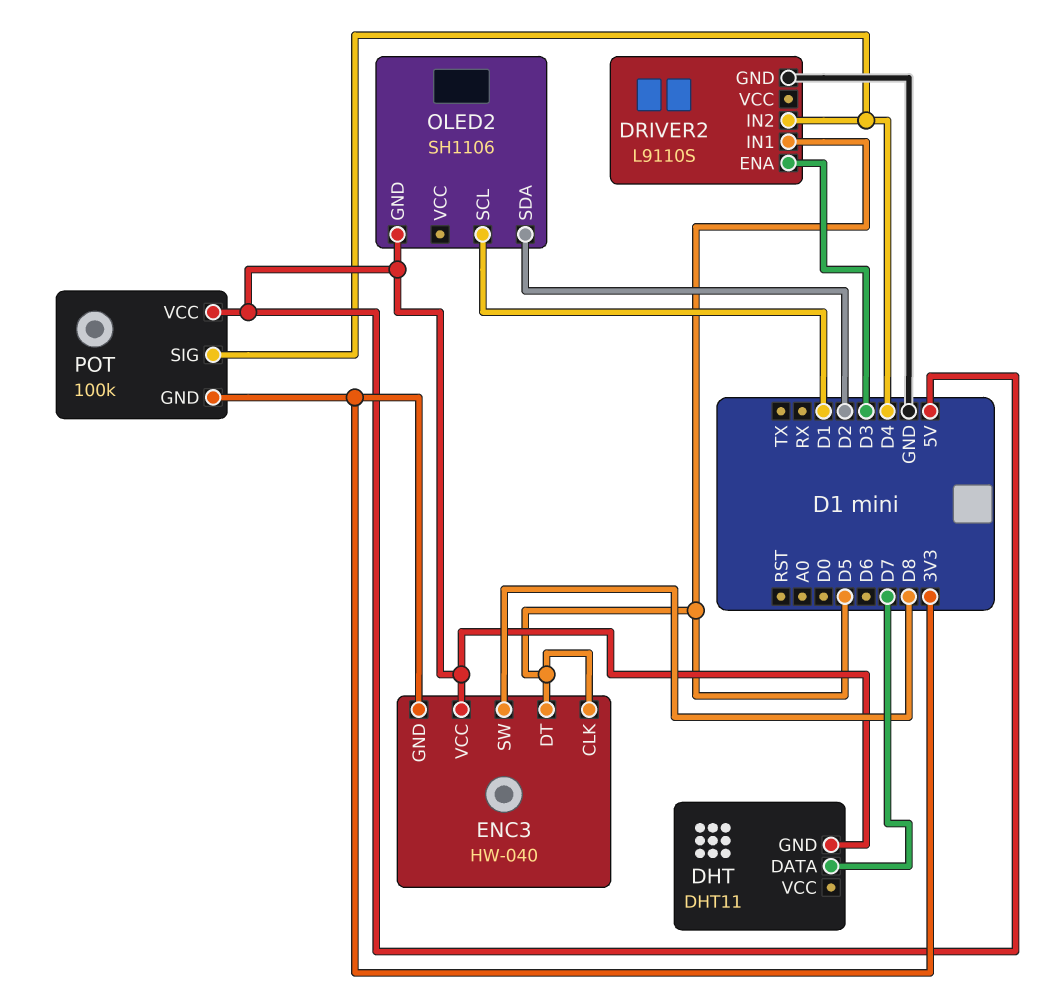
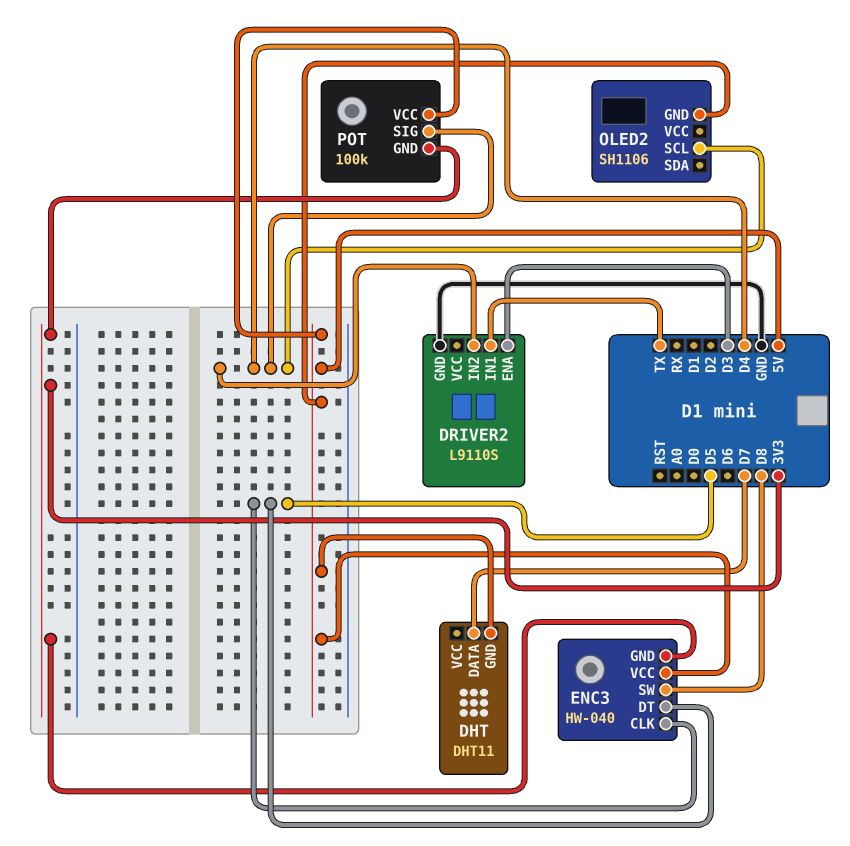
DRIVER2 pin IN1: D5 -> TX
OLED2 pin SCL: D1 -> D4
OLED2 pin SDA: D2 -> none

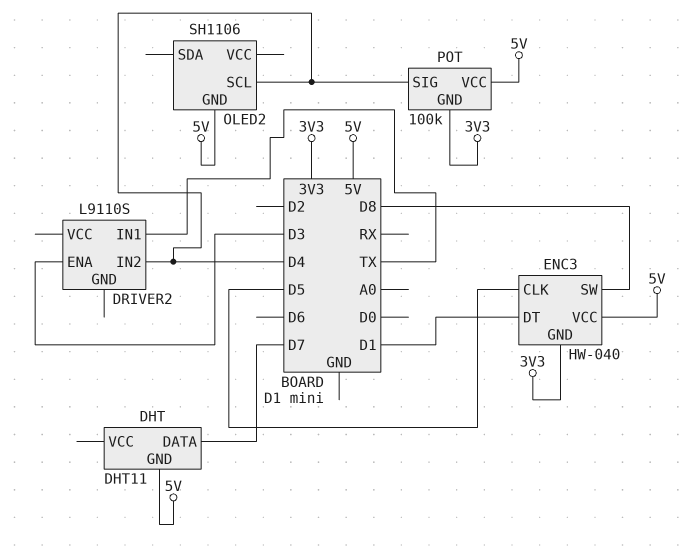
DRIVER2 pin GND: GND -> none
ENC3 pin DT: D5 -> D1

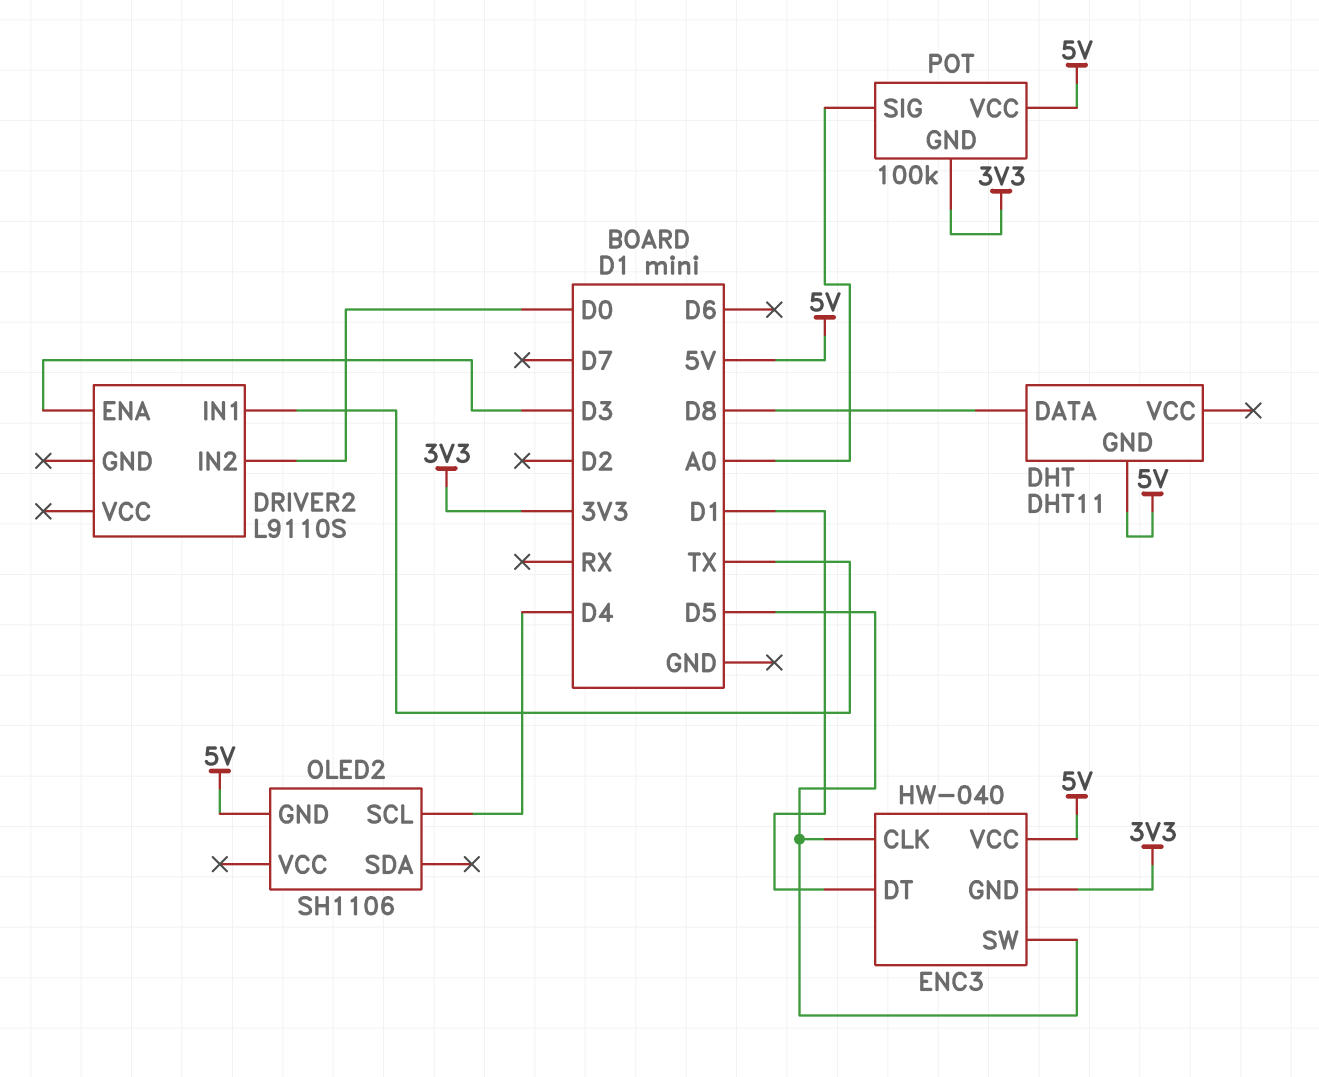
DHT pin DATA: D7 -> D8
DRIVER2 pin IN2: D4 -> D0
ENC3 pin SW: D8 -> D5
POT pin SIG: D4 -> A0

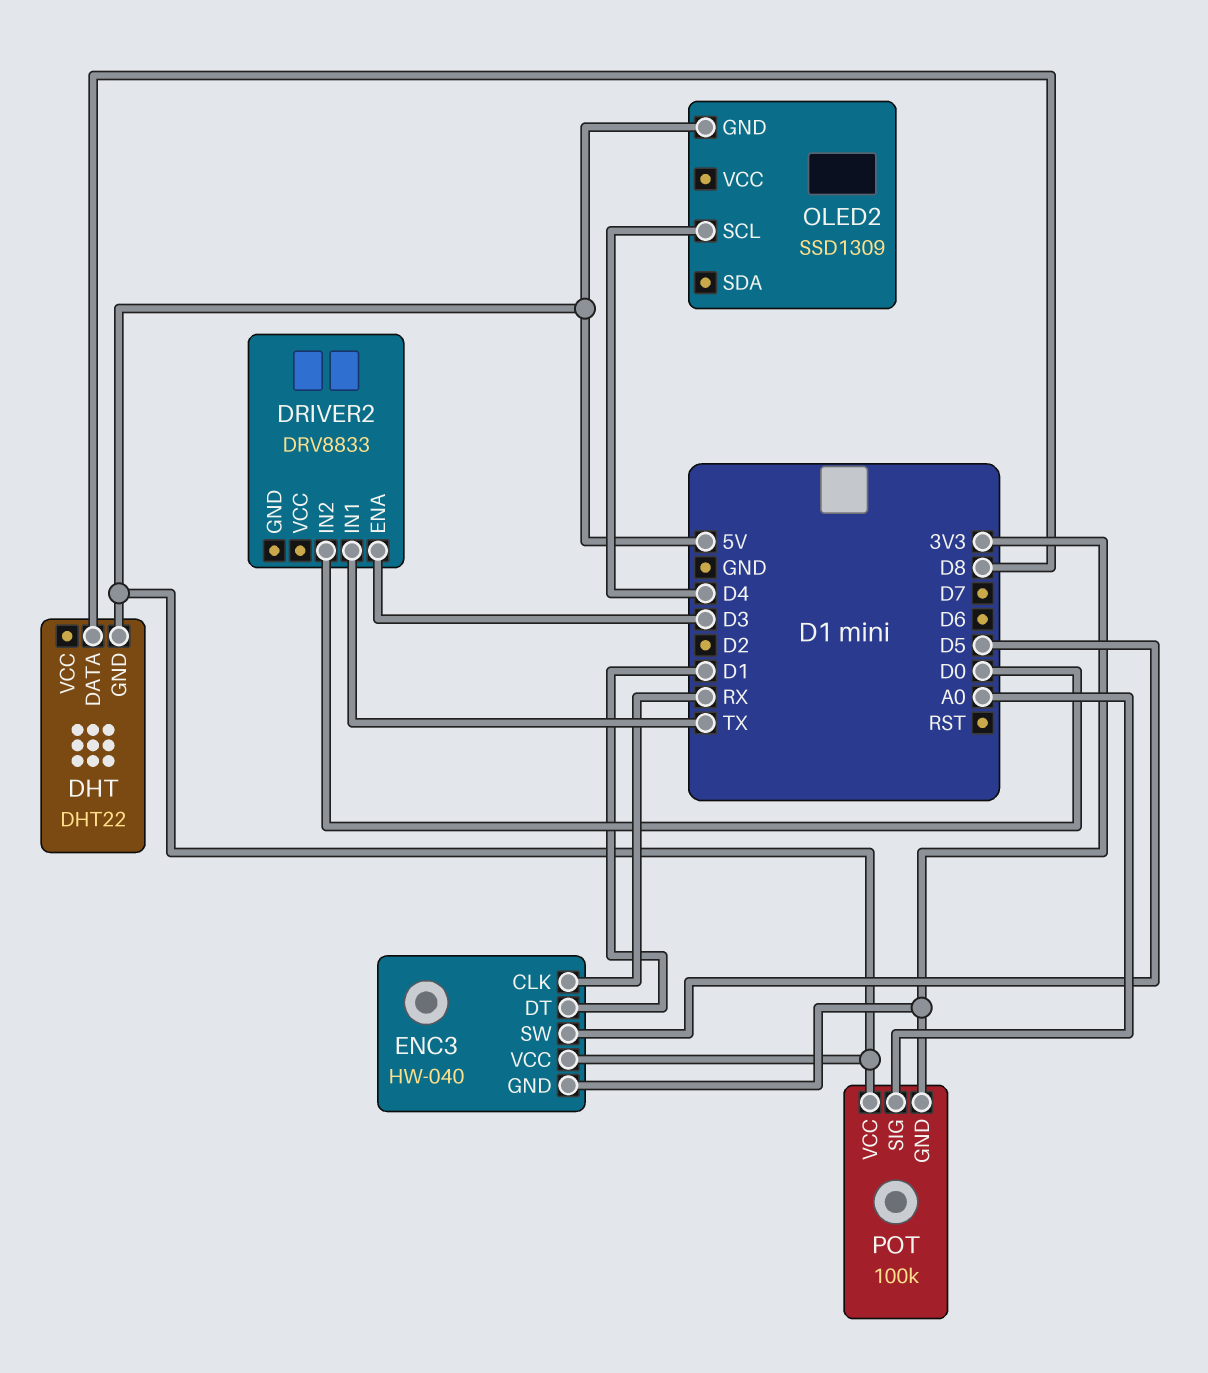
DHT: DHT11 -> DHT22
DRIVER2: L9110S -> DRV8833
ENC3 pin CLK: D5 -> RX
OLED2: SH1106 -> SSD1309

